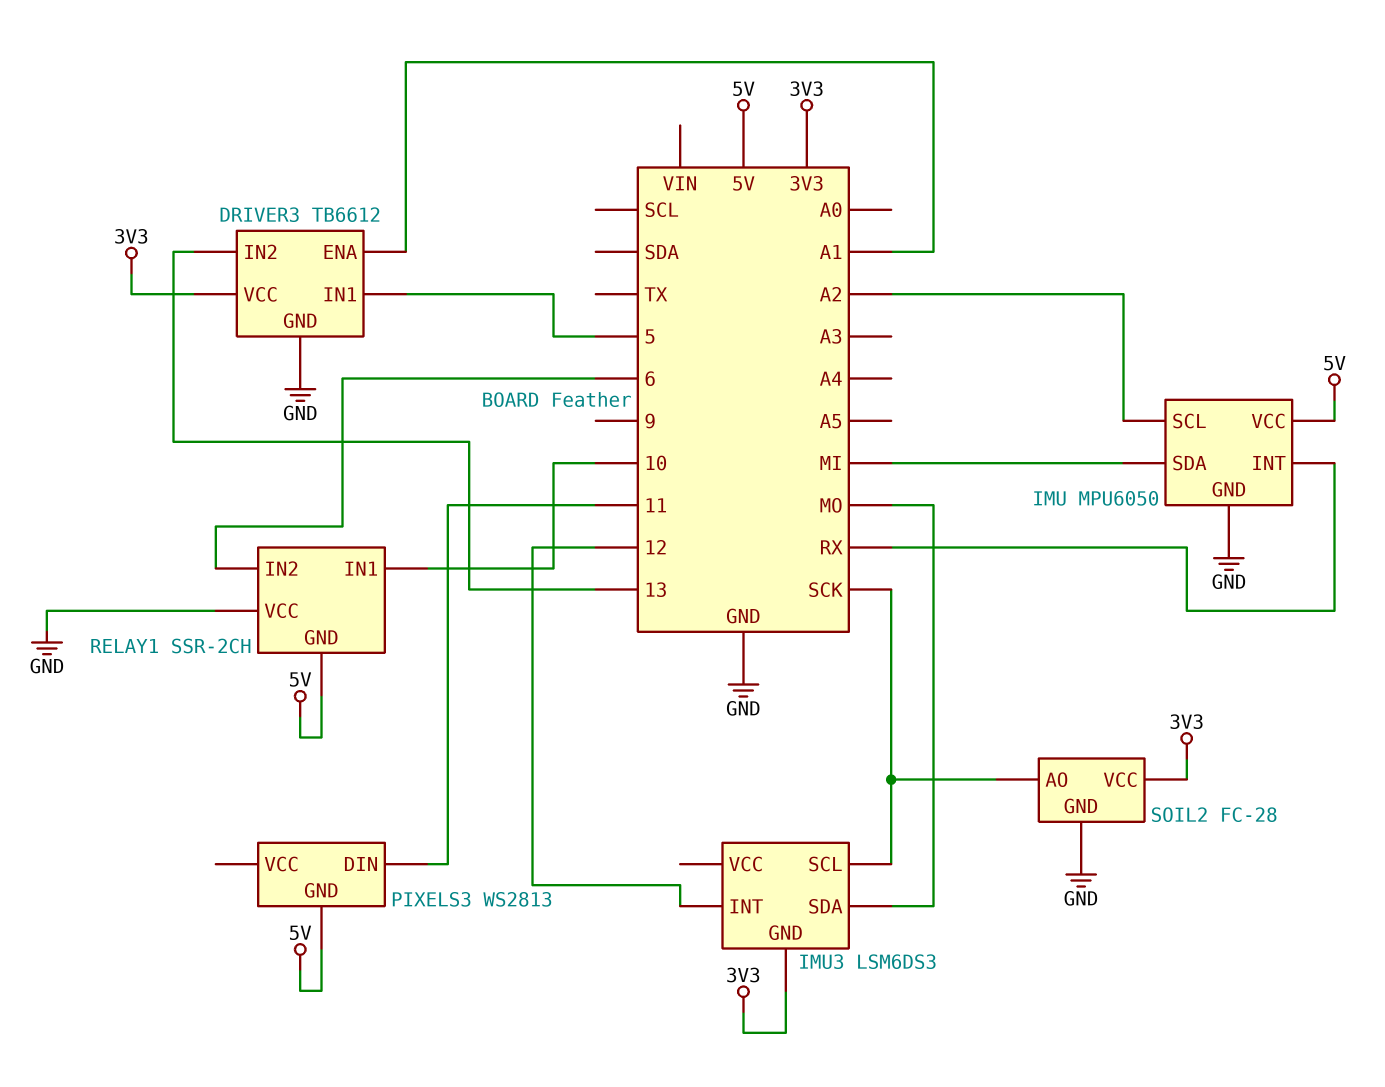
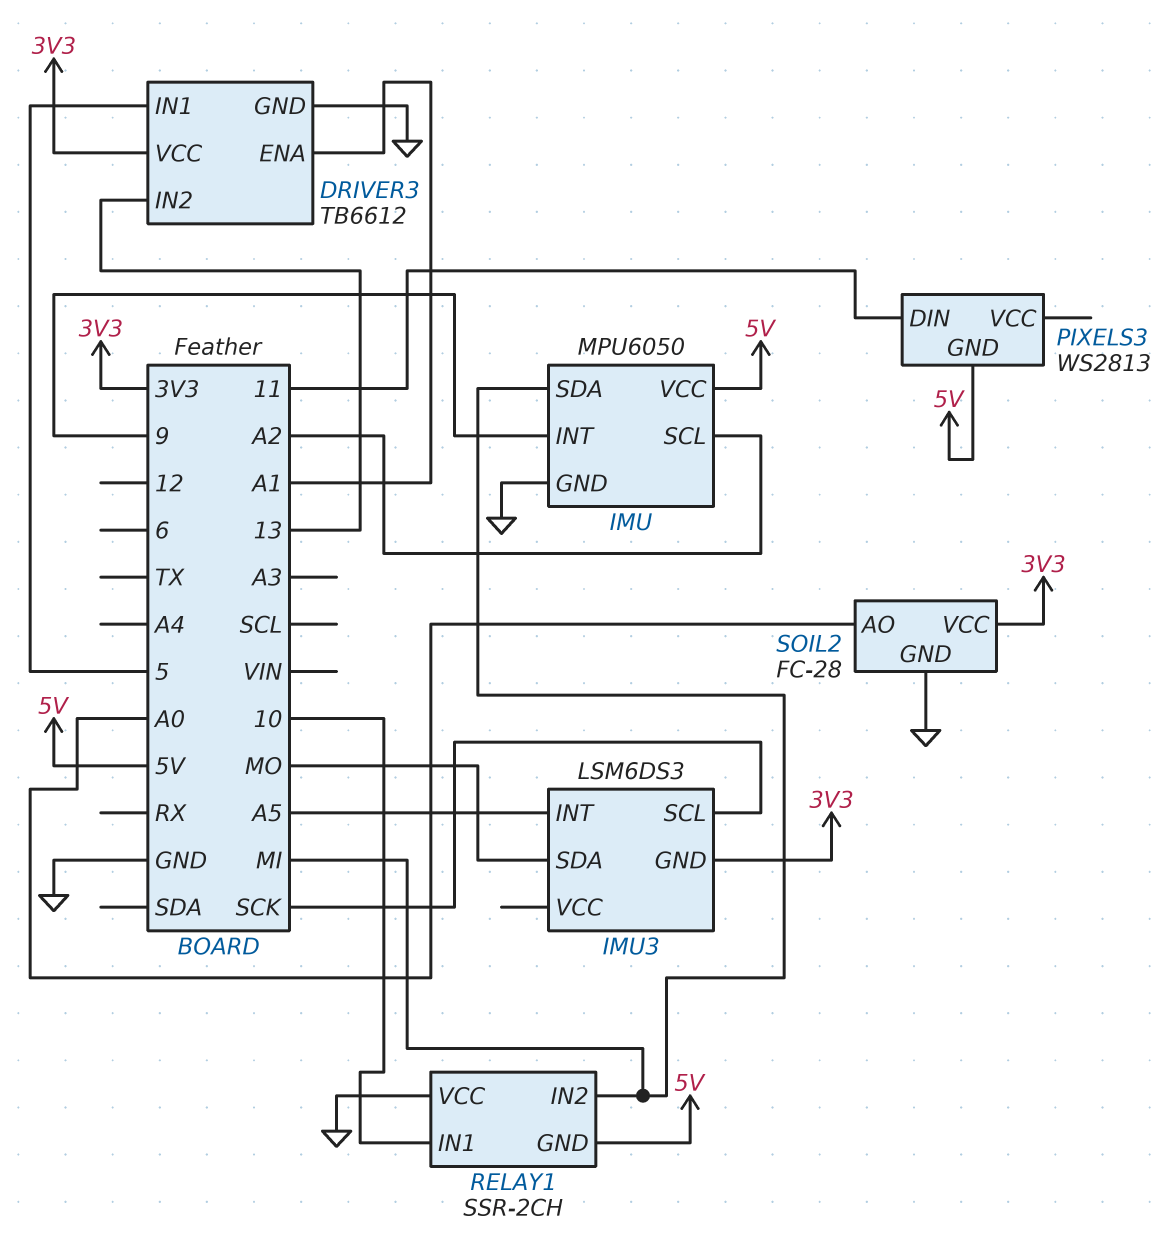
IMU pin INT: RX -> 9
IMU3 pin INT: 12 -> A5
RELAY1 pin IN2: 6 -> MI
SOIL2 pin AO: SCK -> A0

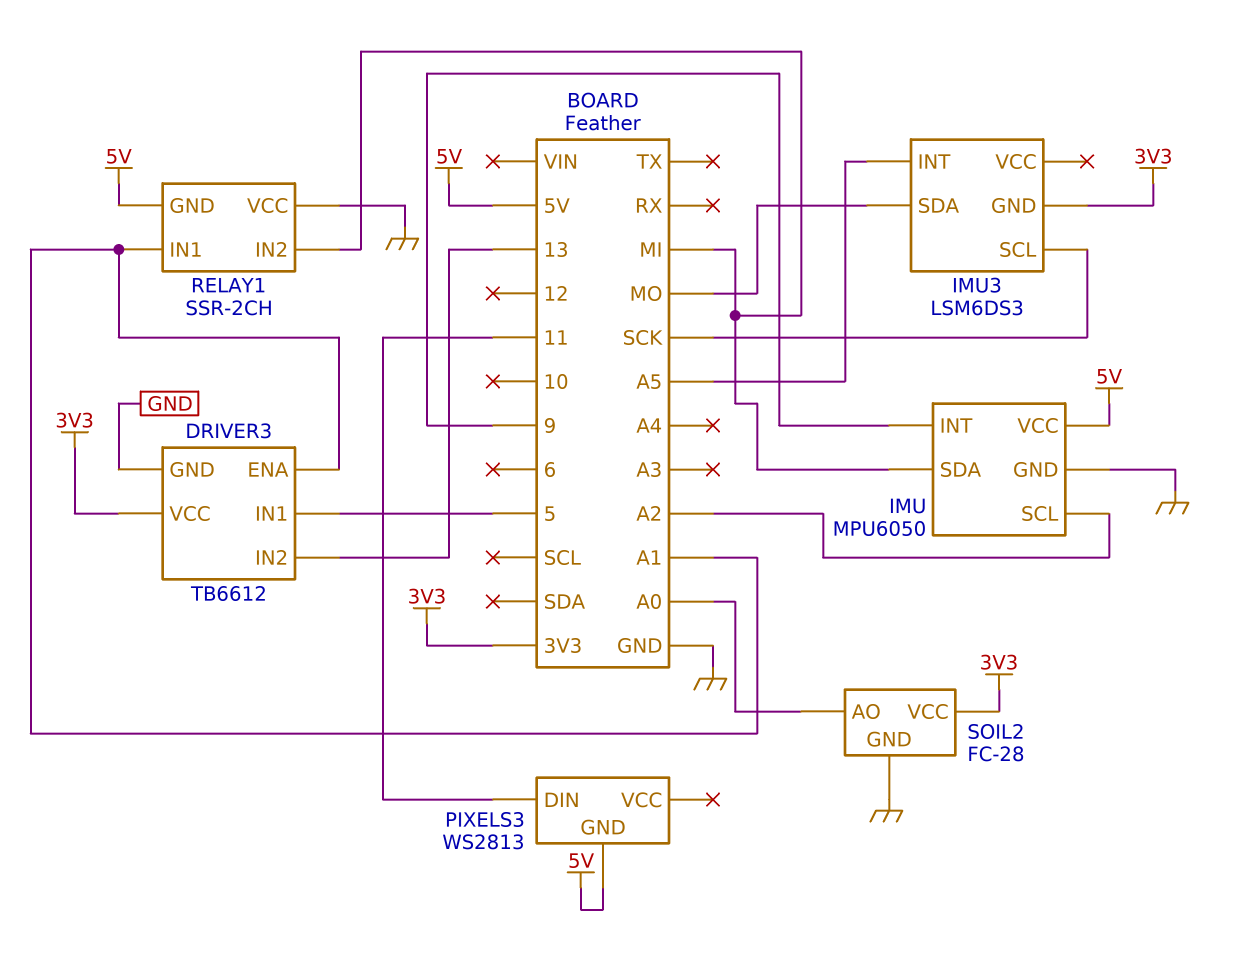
RELAY1 pin IN1: 10 -> A1

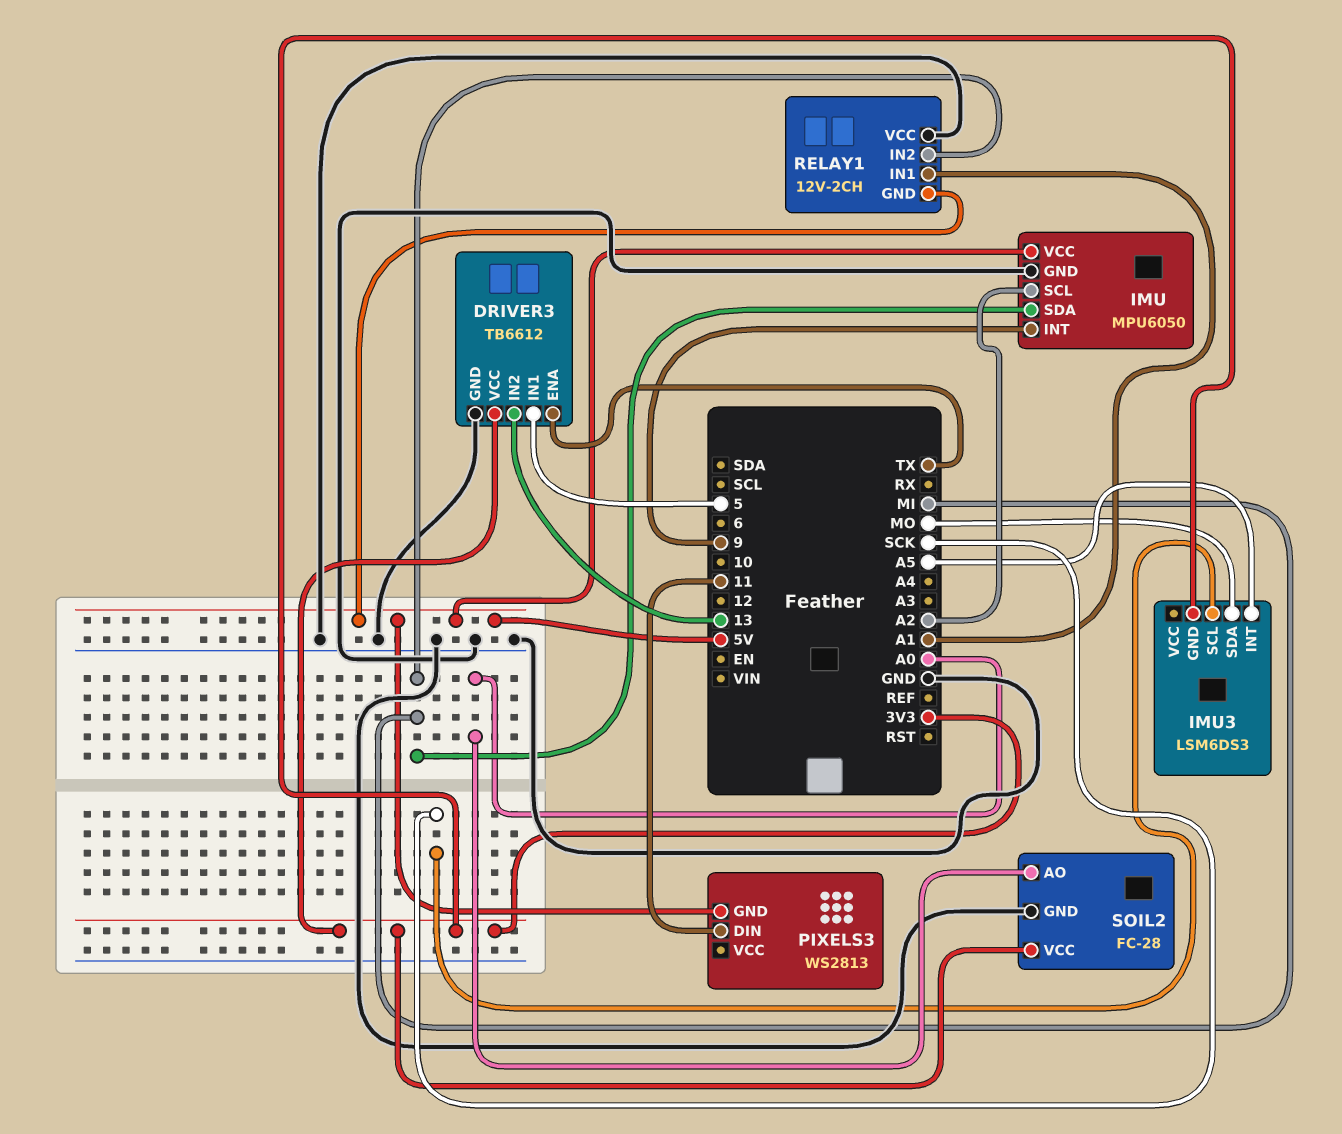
DRIVER3 pin ENA: A1 -> TX
RELAY1: SSR-2CH -> 12V-2CH

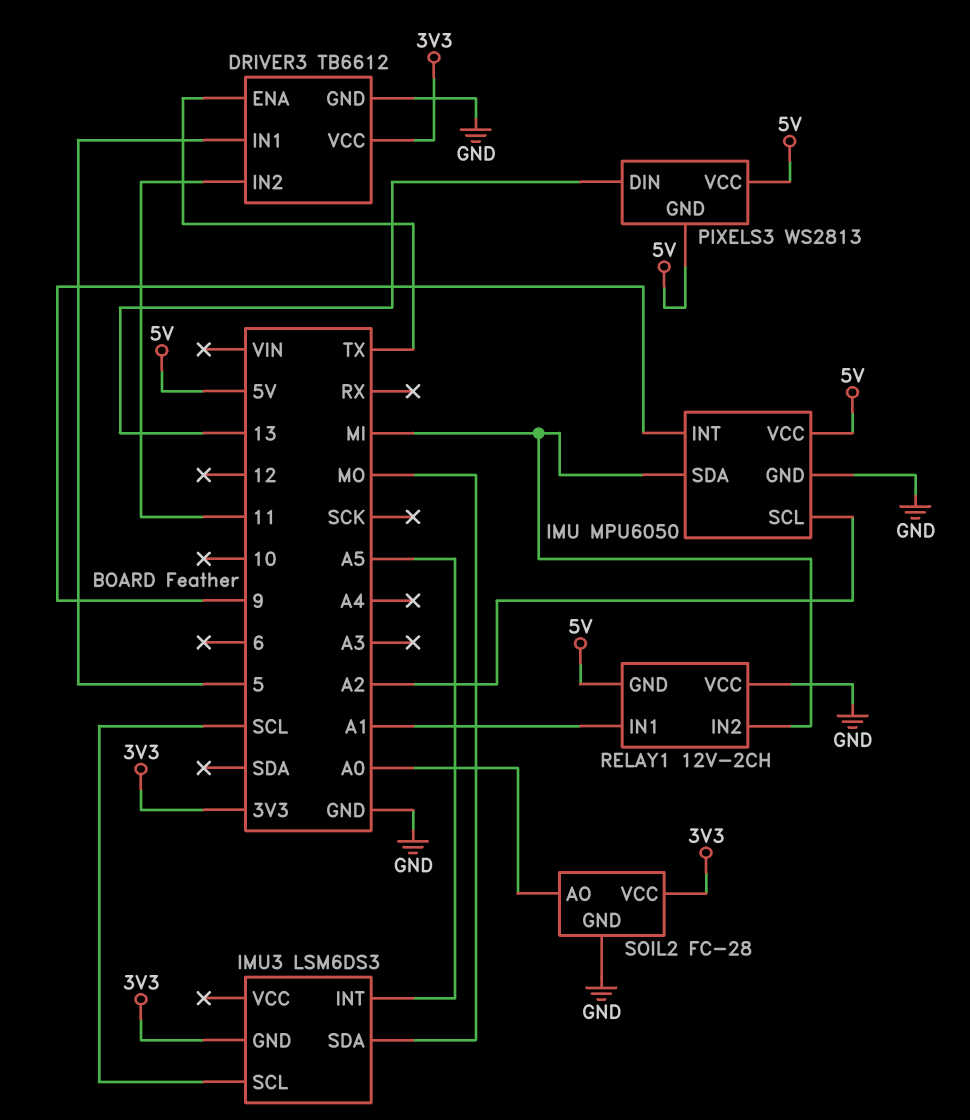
DRIVER3 pin IN2: 13 -> 11
IMU3 pin SCL: SCK -> SCL
PIXELS3 pin DIN: 11 -> 13
PIXELS3 pin VCC: none -> 5V

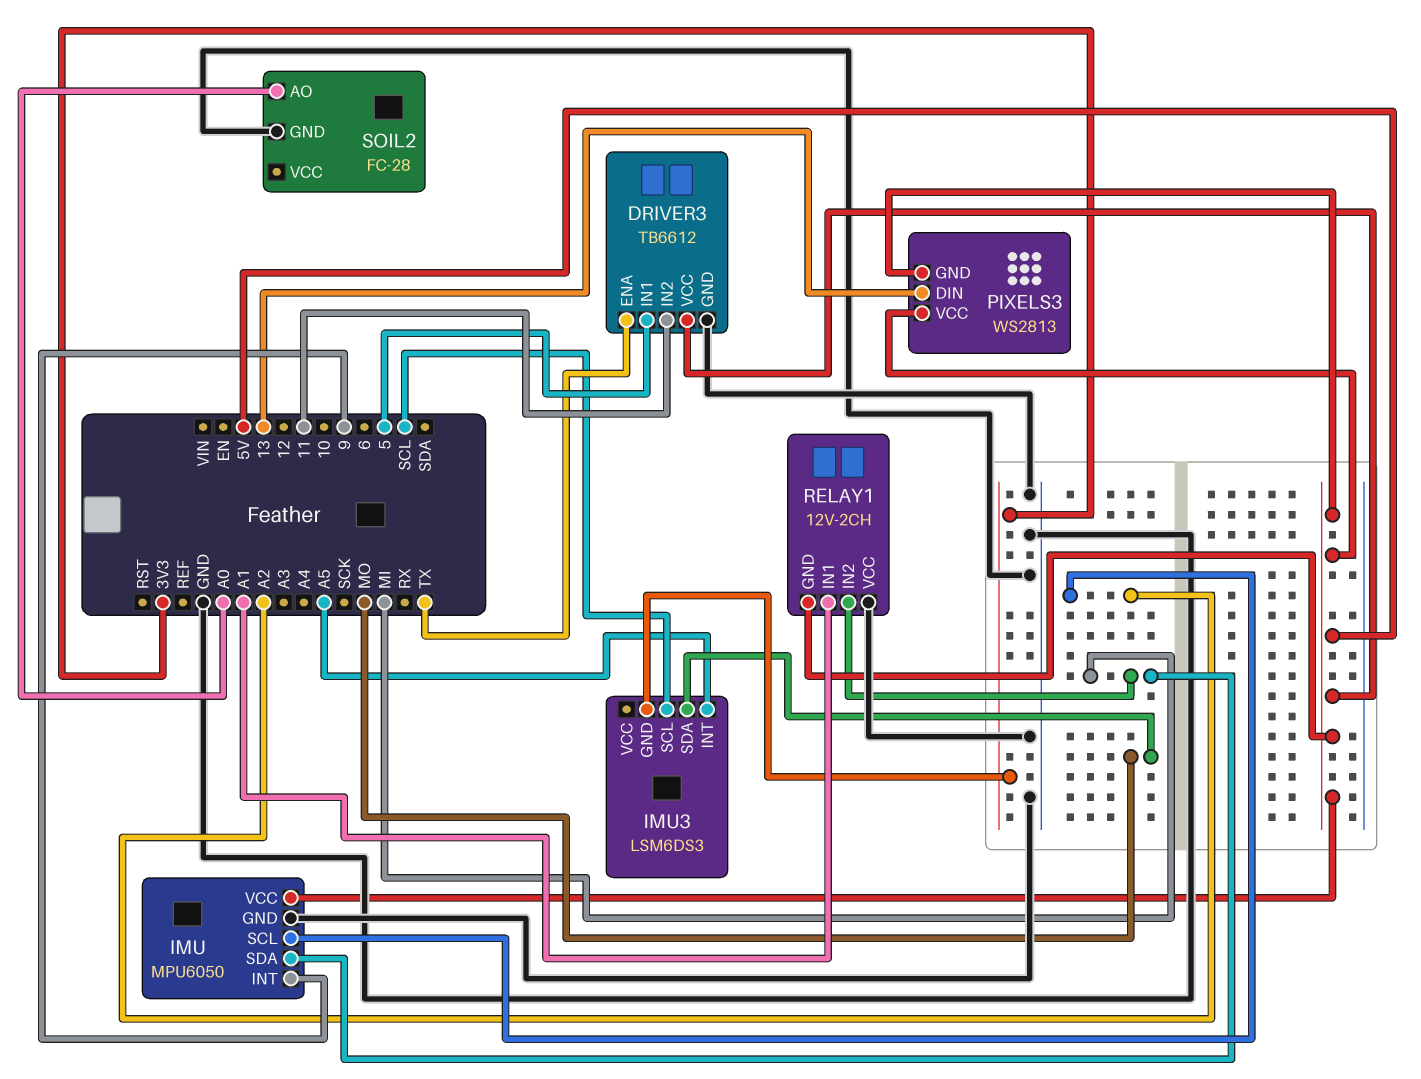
DRIVER3 pin VCC: 3V3 -> 5V
SOIL2 pin VCC: 3V3 -> none

